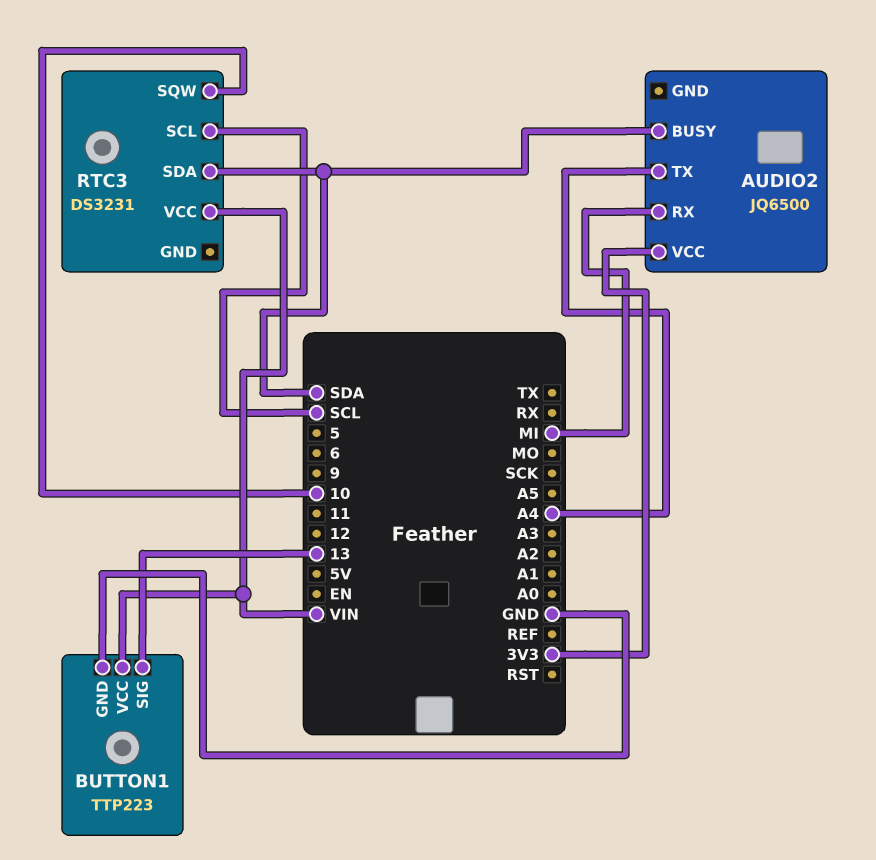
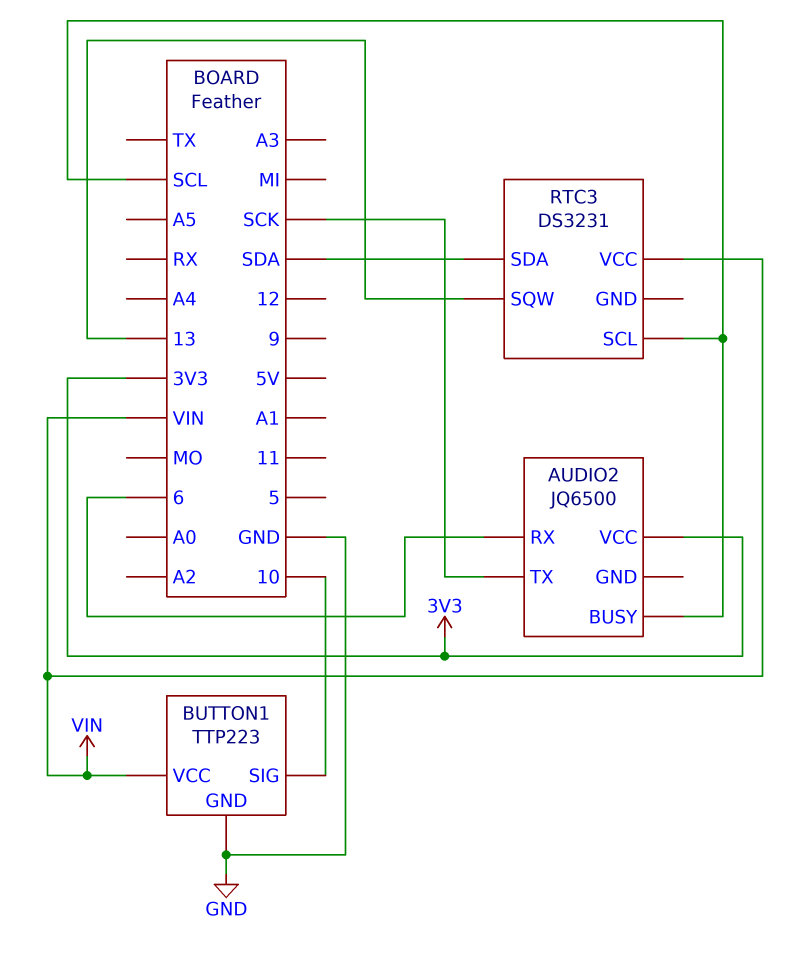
AUDIO2 pin BUSY: SDA -> SCL
AUDIO2 pin RX: MI -> 6
AUDIO2 pin TX: A4 -> SCK
BUTTON1 pin SIG: 13 -> 10
RTC3 pin SQW: 10 -> 13

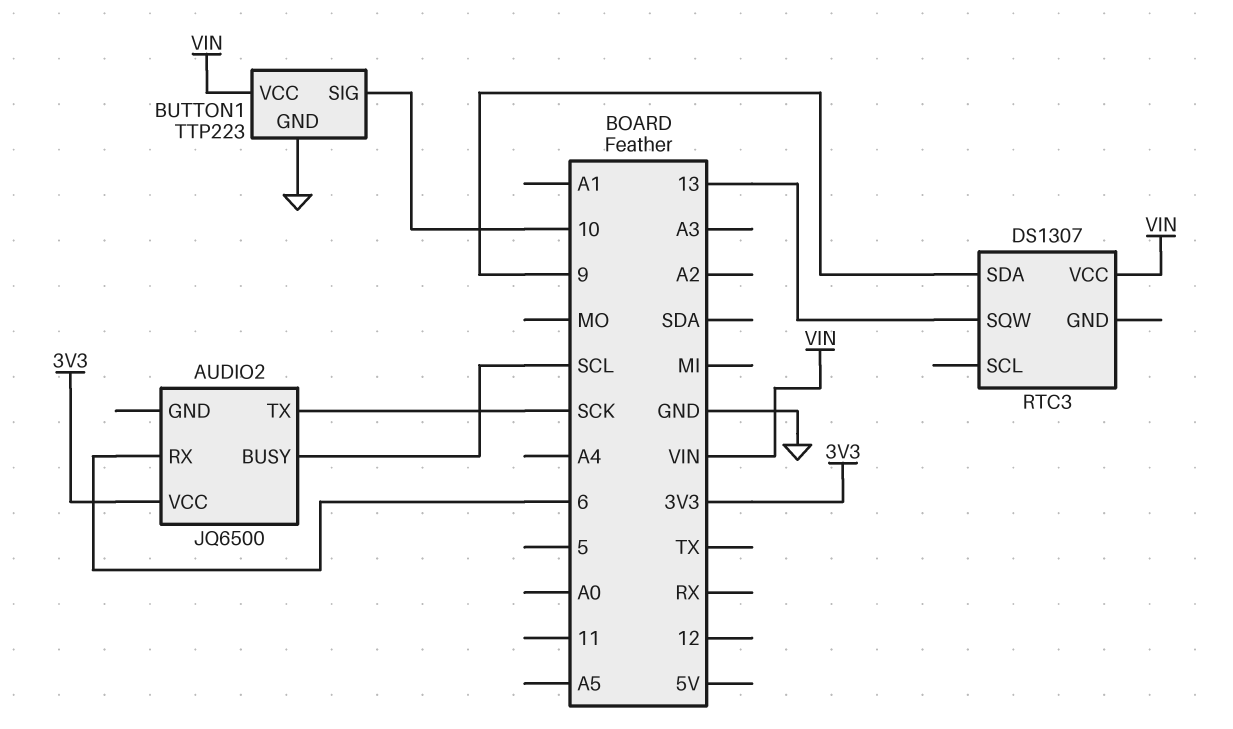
RTC3: DS3231 -> DS1307
RTC3 pin SCL: SCL -> none
RTC3 pin SDA: SDA -> 9

